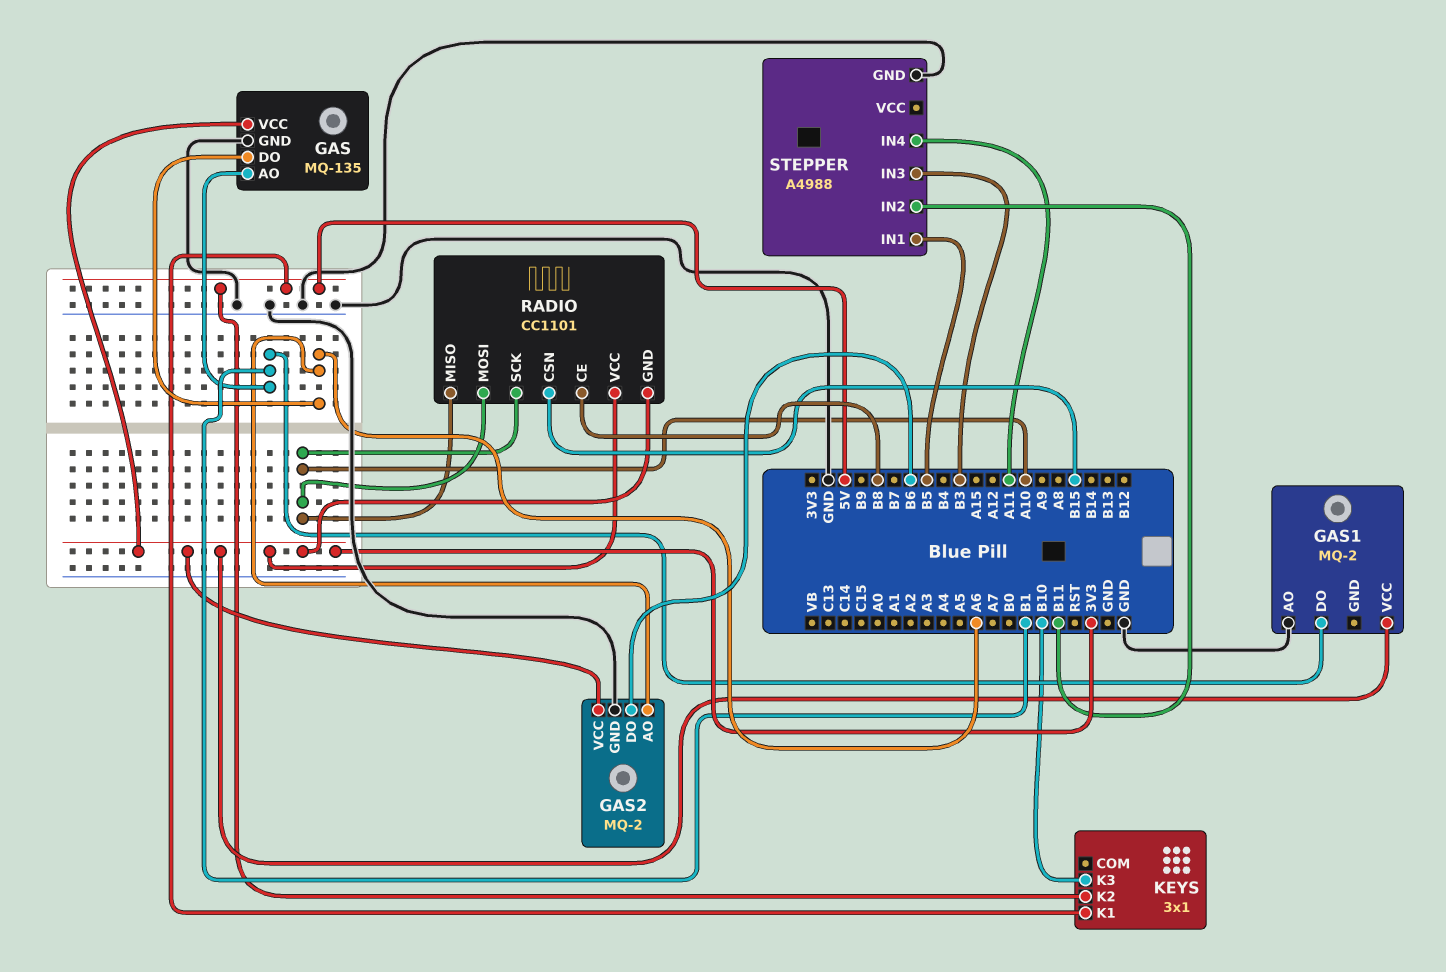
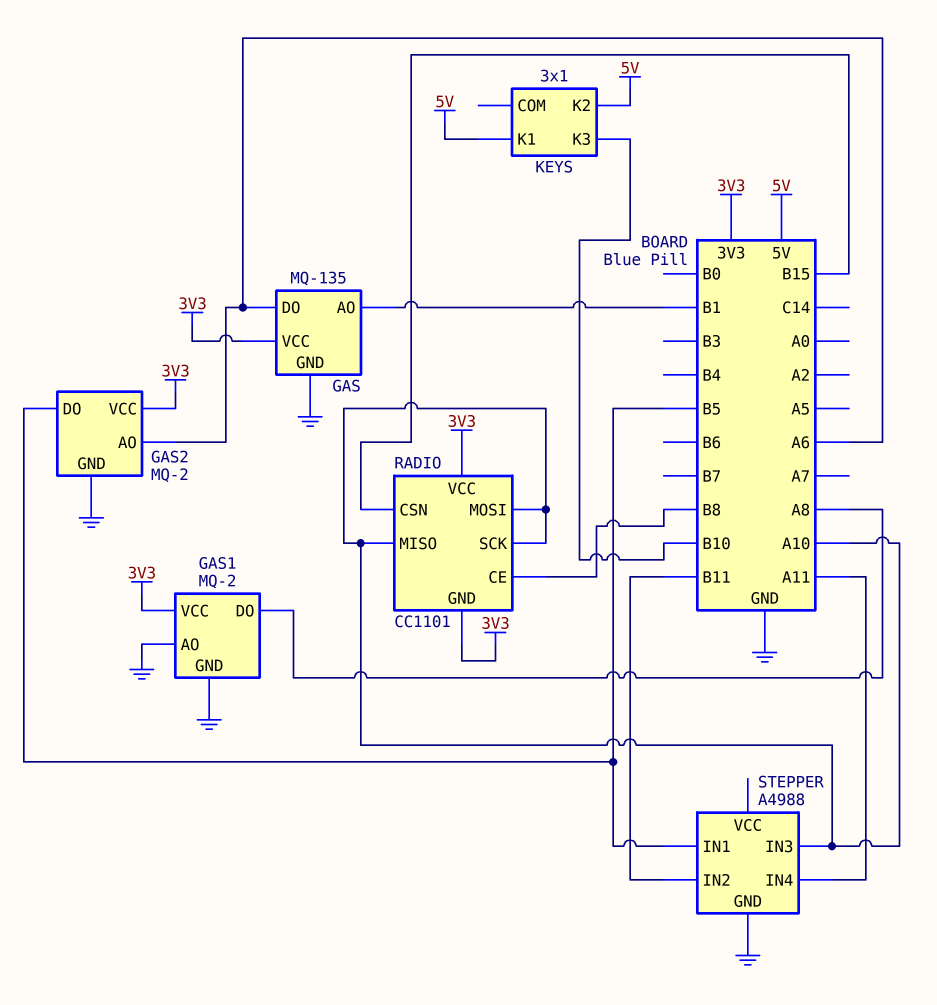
GAS1 pin DO: B1 -> A8
GAS1 pin GND: none -> GND
GAS2 pin DO: B6 -> B5
STEPPER pin IN3: B3 -> A10

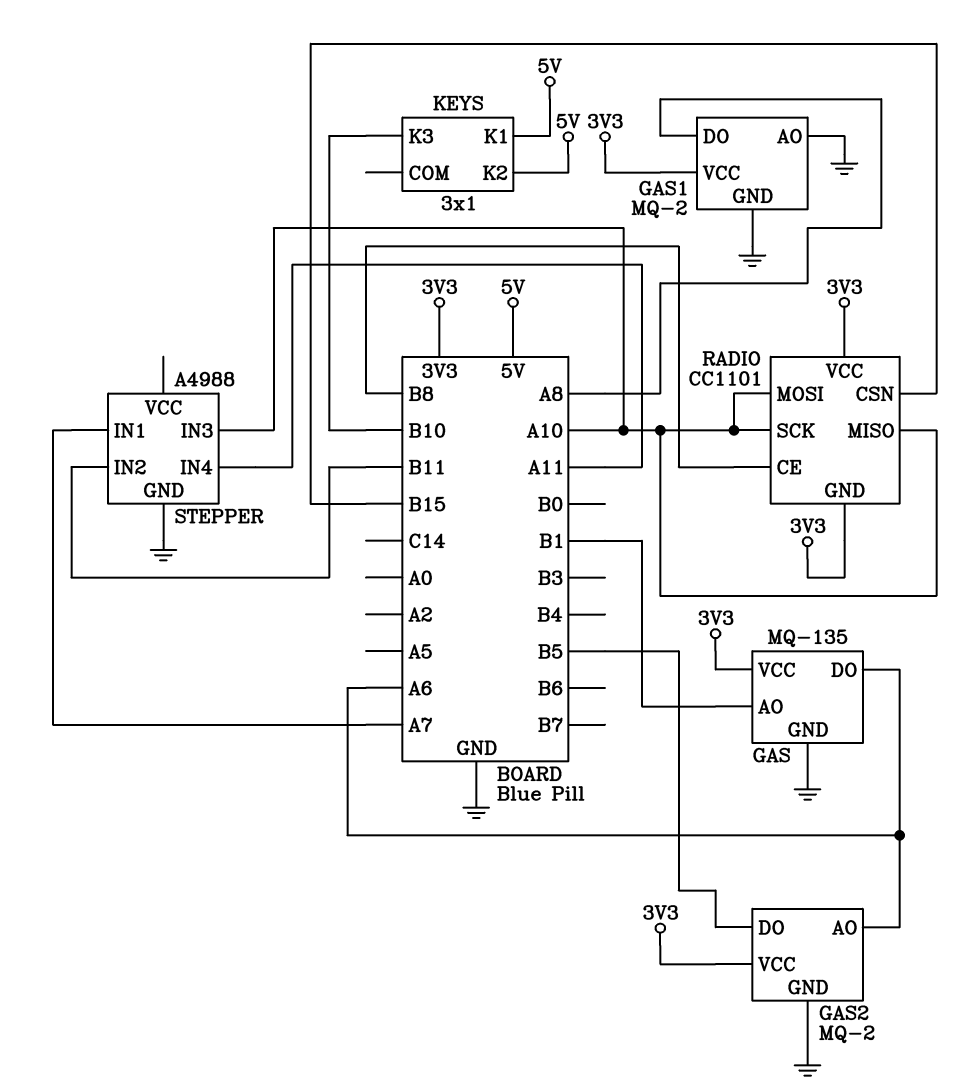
STEPPER pin IN1: B5 -> A7

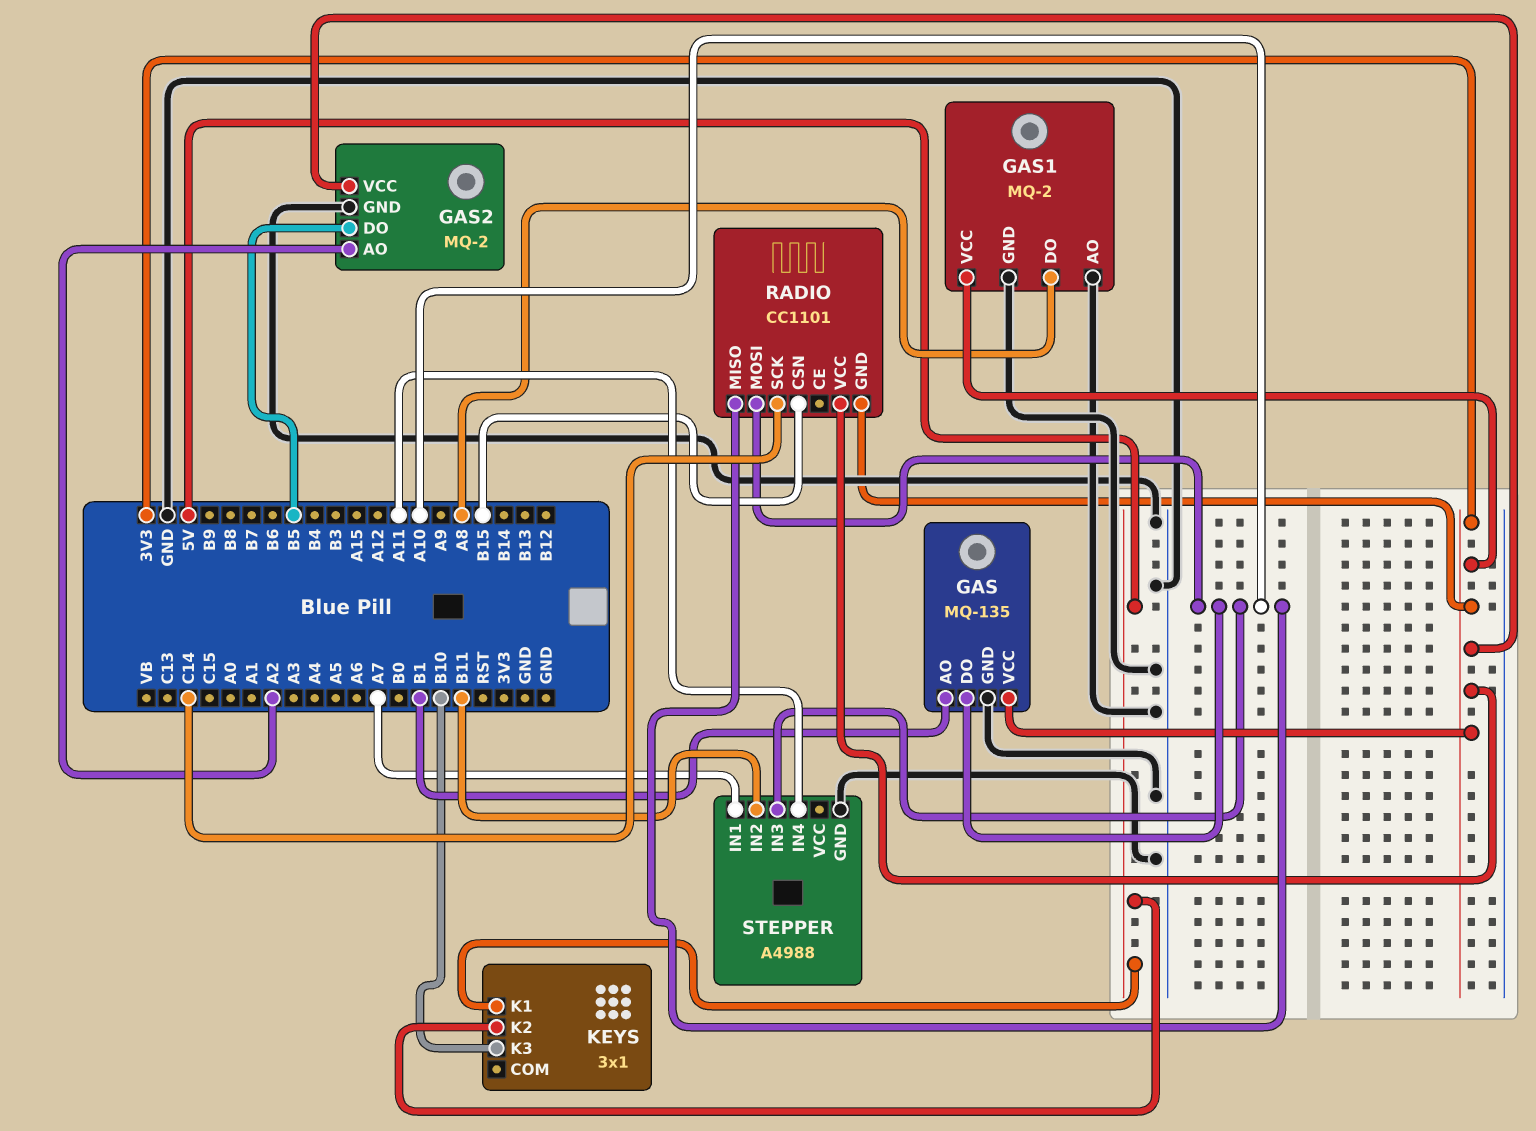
GAS pin DO: A6 -> A10
GAS2 pin AO: A6 -> A2
RADIO pin CE: B8 -> none
RADIO pin SCK: A10 -> C14

